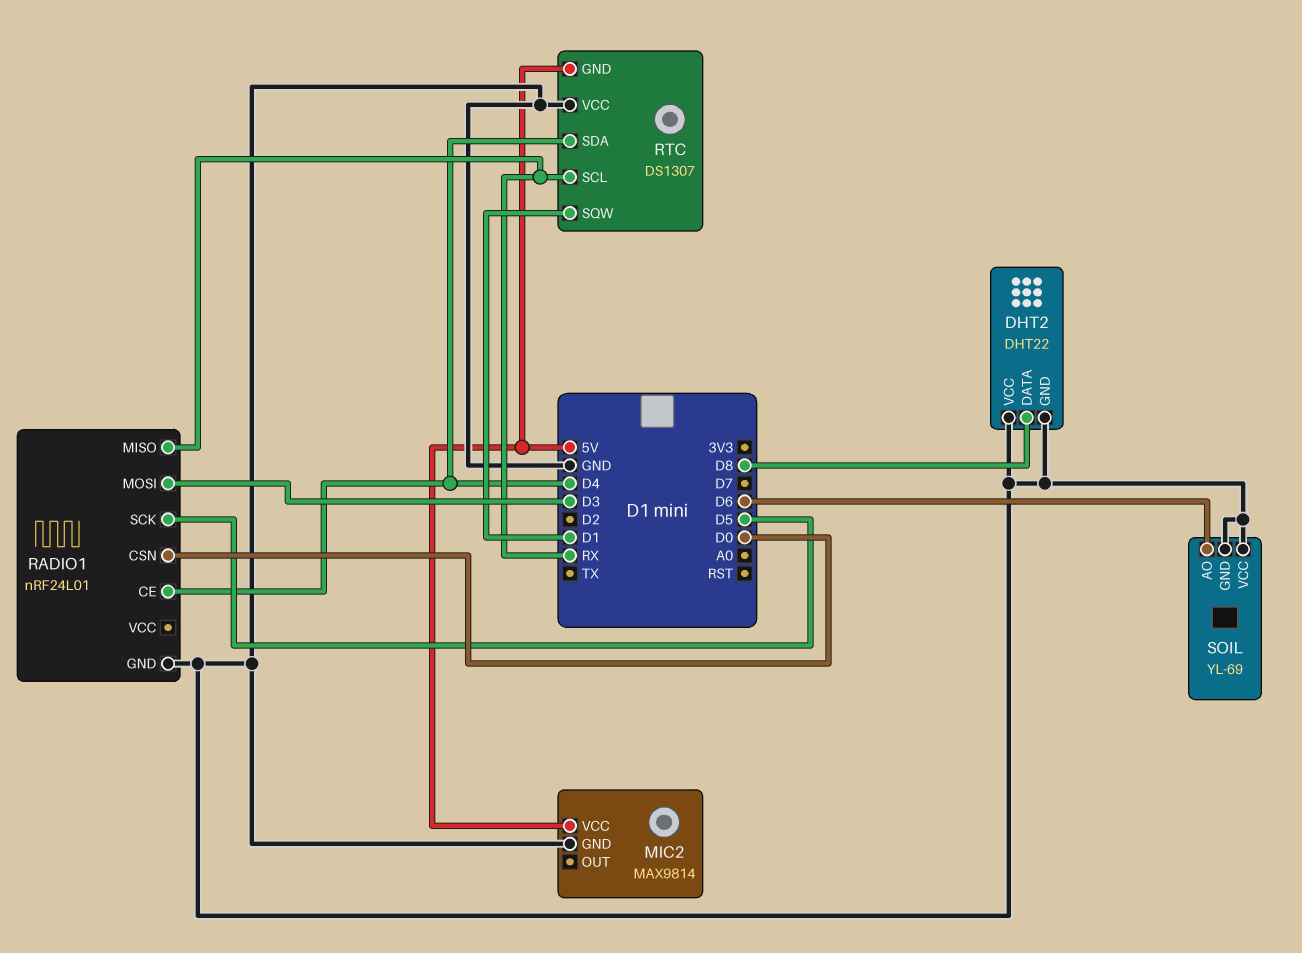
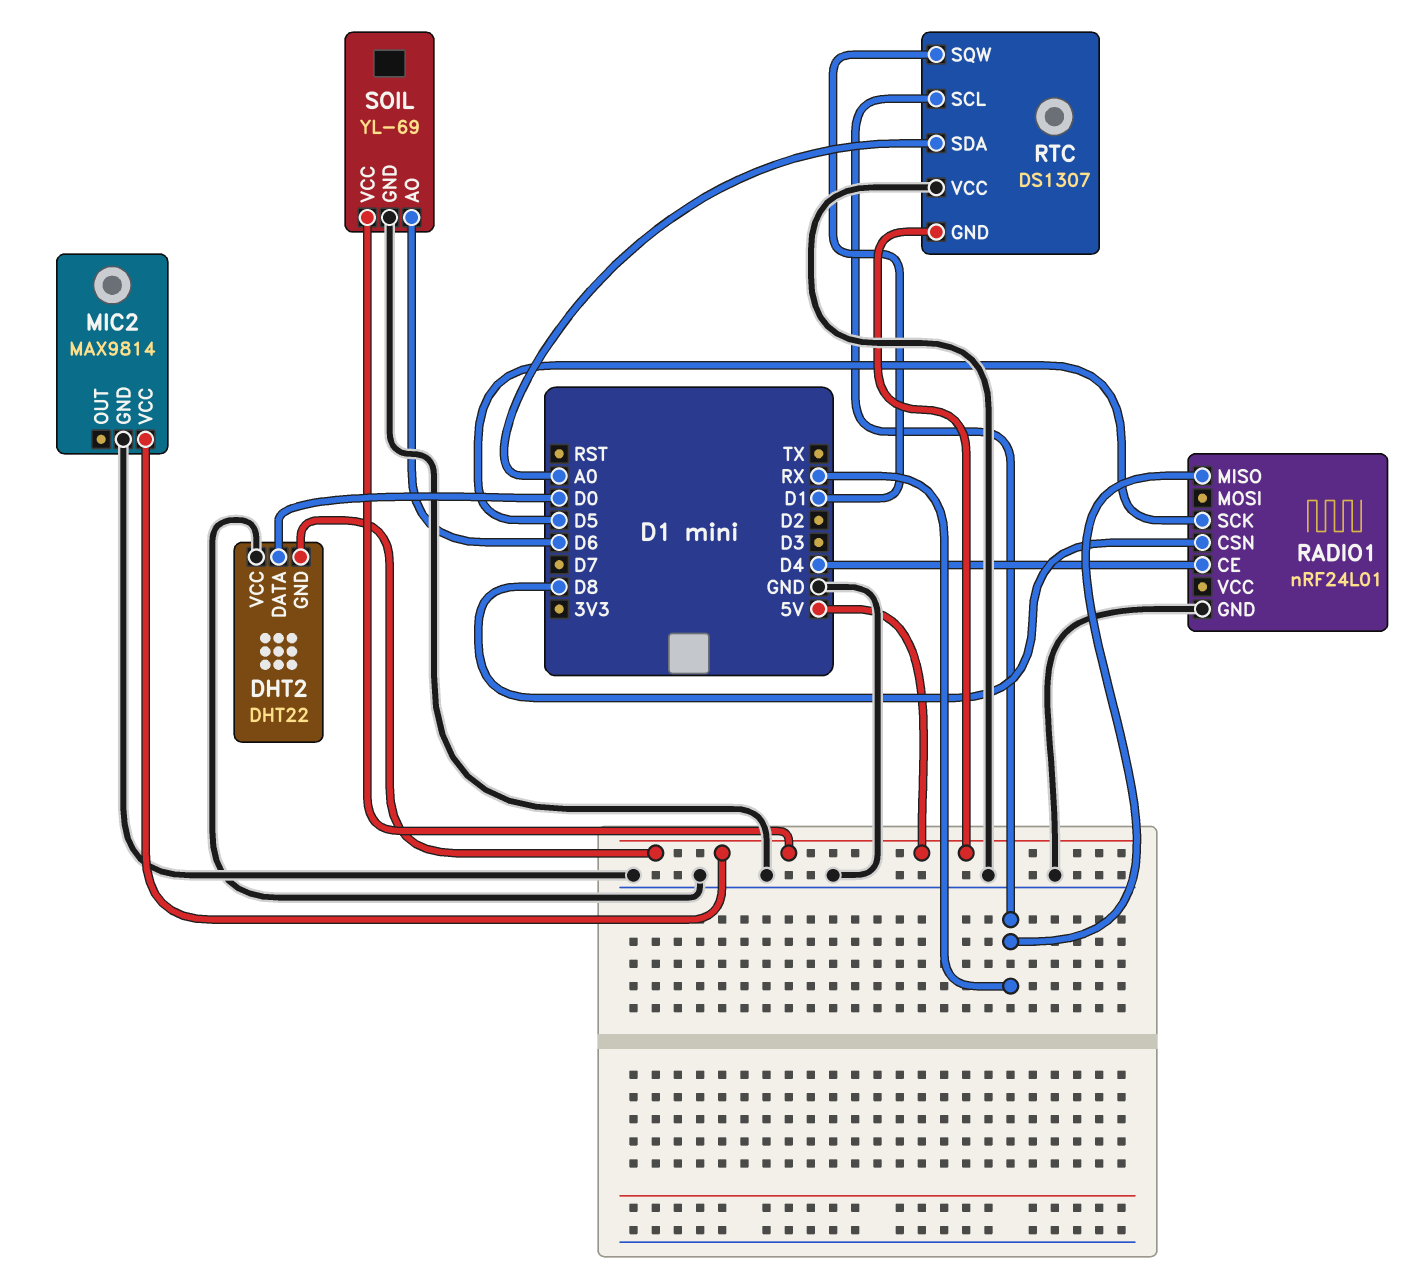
DHT2 pin DATA: D8 -> D0
DHT2 pin GND: GND -> 5V
RADIO1 pin CSN: D0 -> D8
RADIO1 pin MOSI: D3 -> none
RTC pin SDA: D4 -> A0
SOIL pin VCC: GND -> 5V

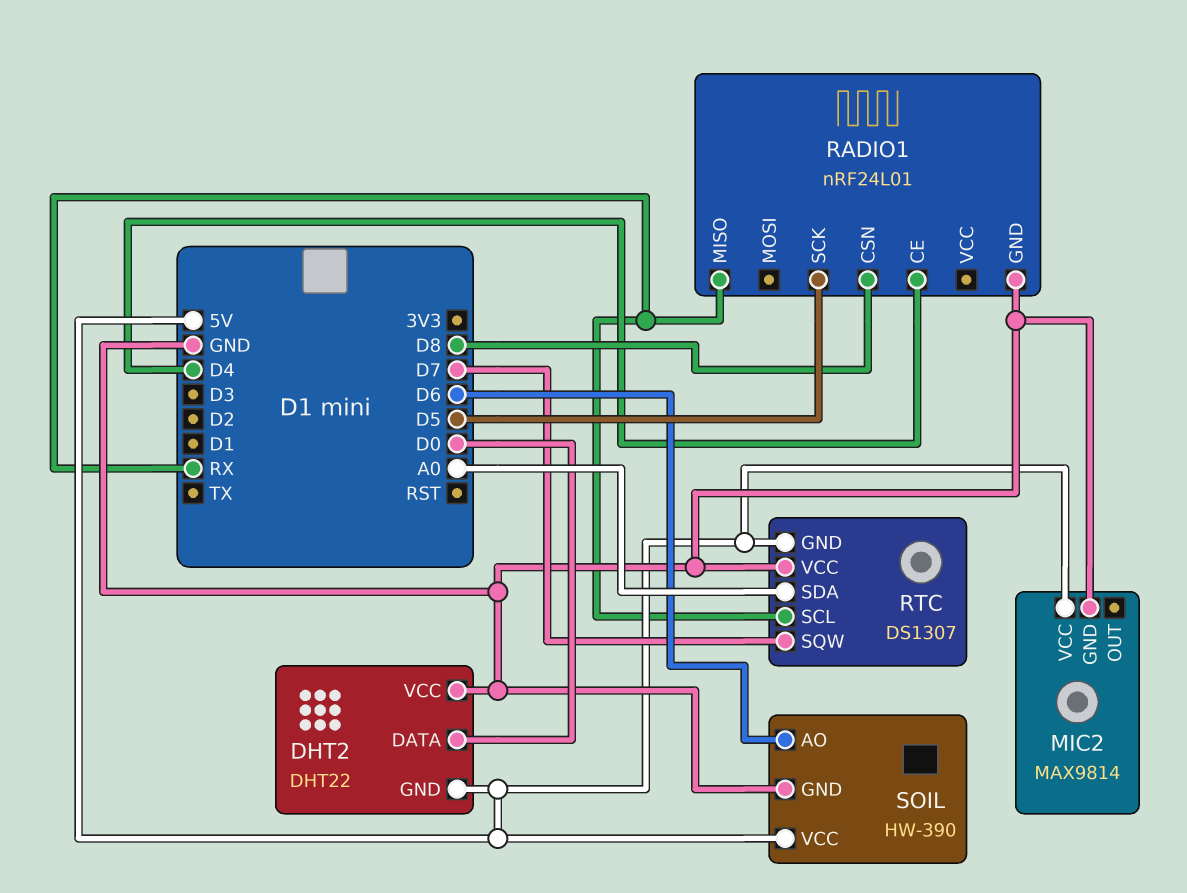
RTC pin SQW: D1 -> D7
SOIL: YL-69 -> HW-390

